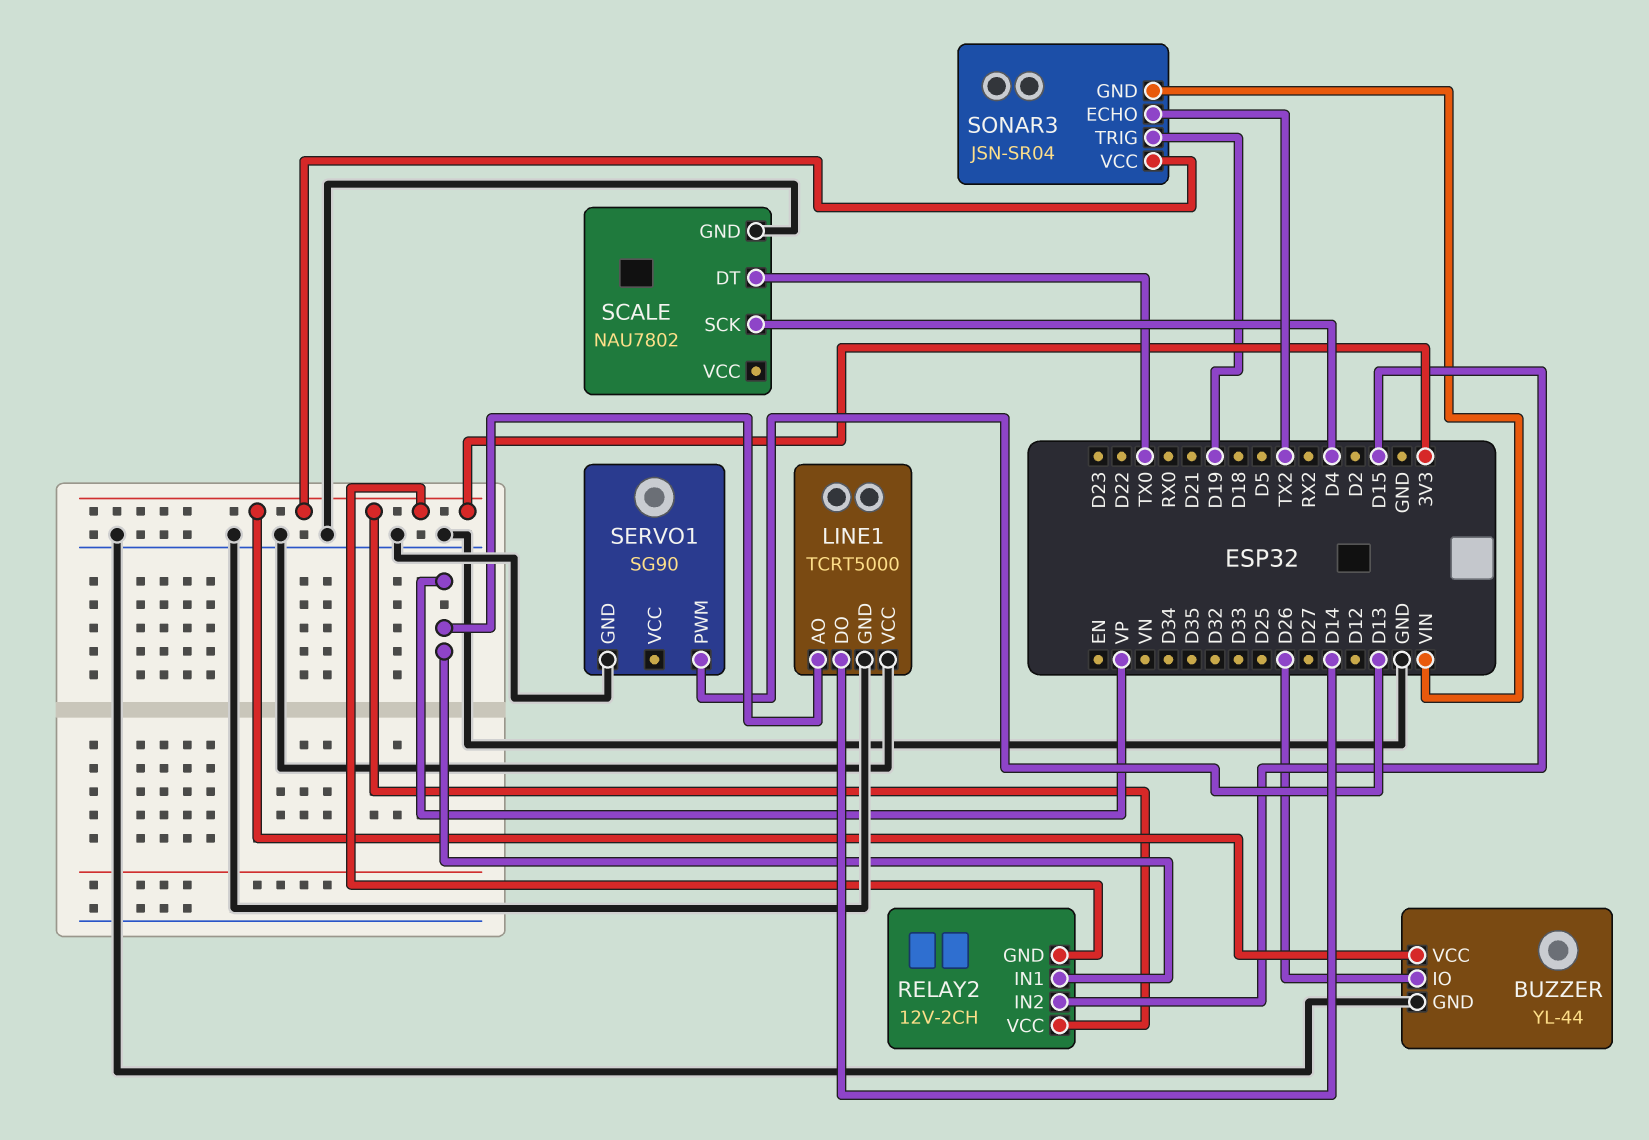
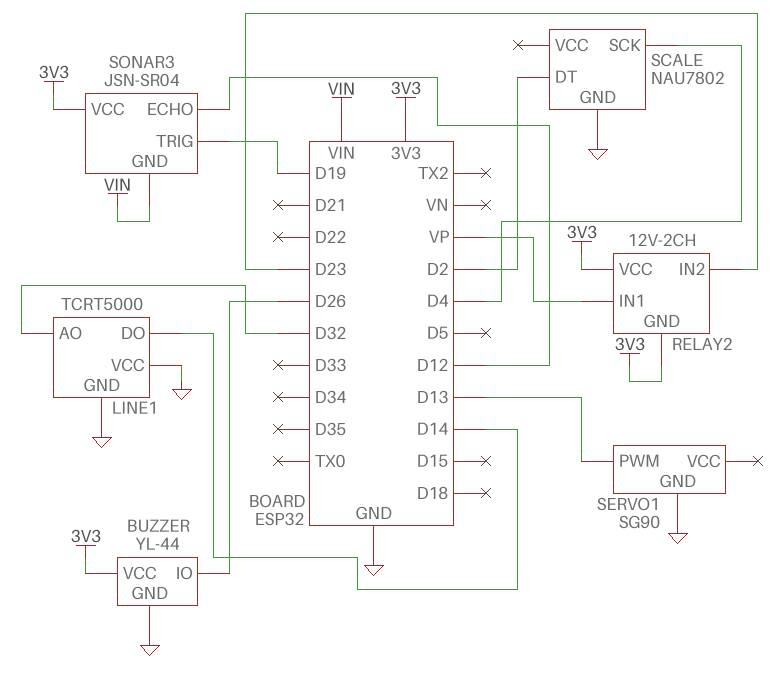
LINE1 pin AO: VP -> D32
RELAY2 pin IN2: D15 -> D23
SCALE pin DT: TX0 -> D2
SONAR3 pin ECHO: TX2 -> D12

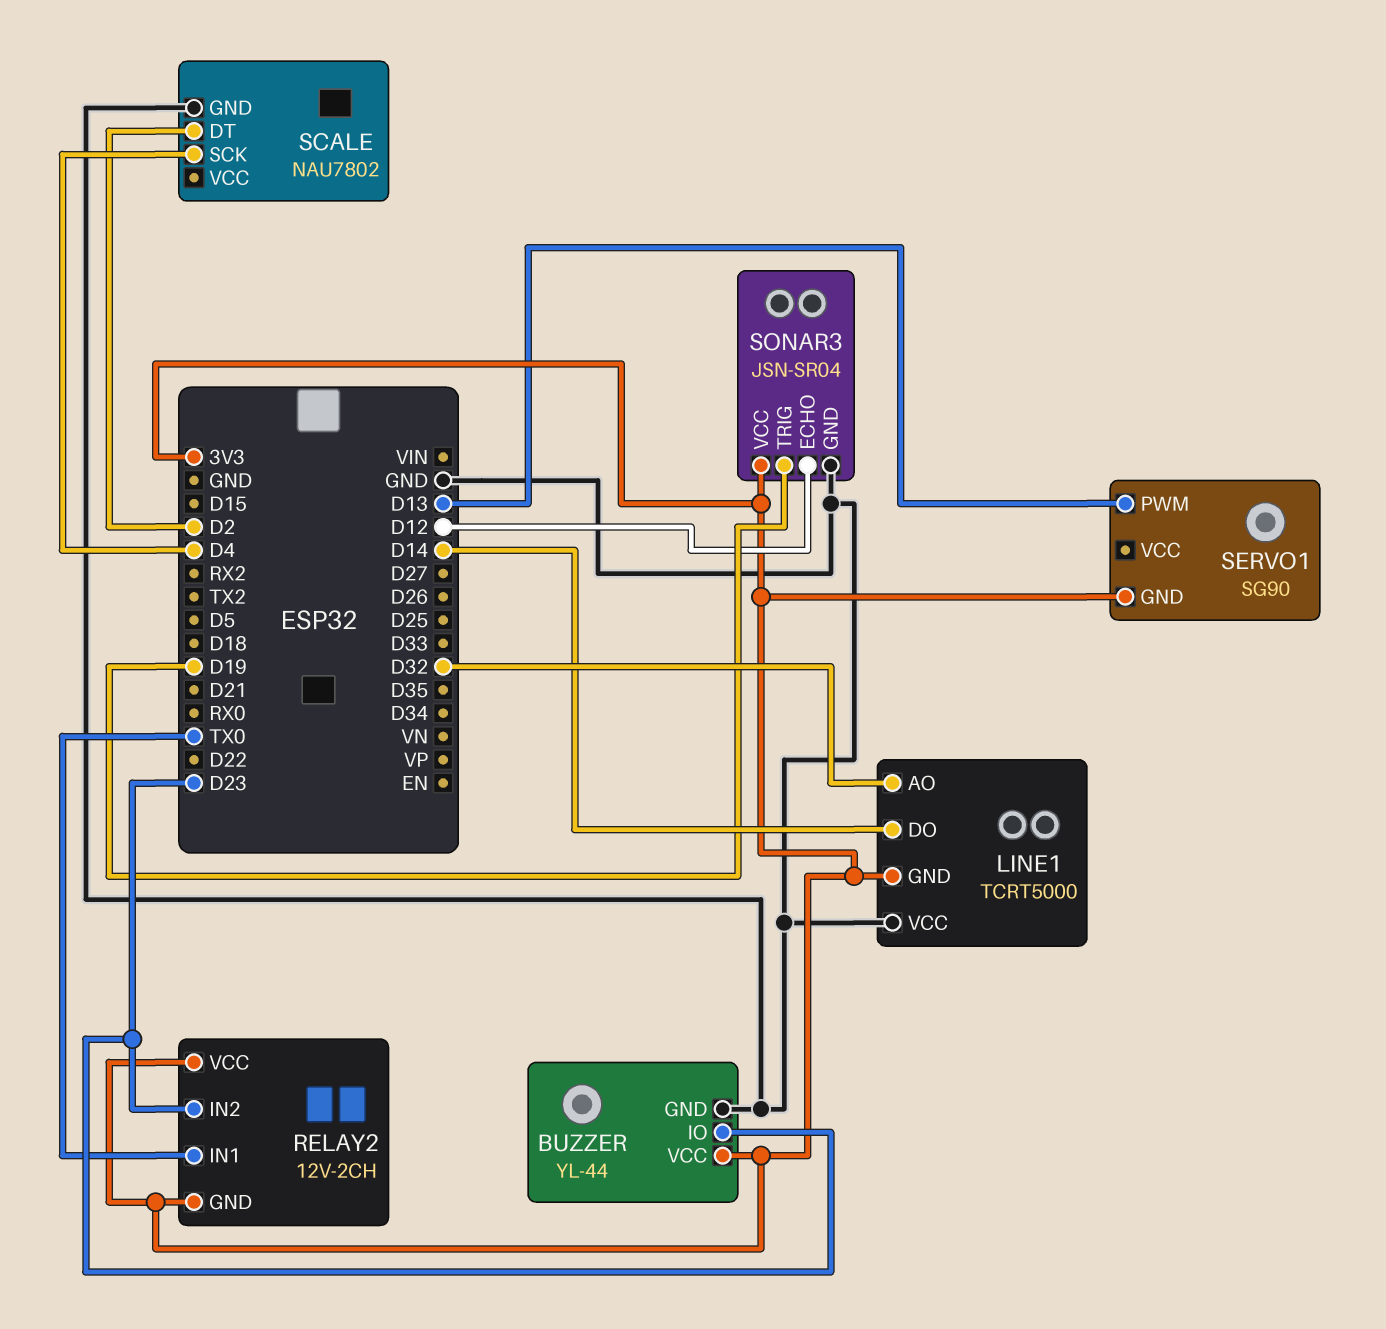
BUZZER pin IO: D26 -> D23
LINE1 pin GND: GND -> 3V3
RELAY2 pin IN1: VP -> TX0
SERVO1 pin GND: GND -> 3V3
SONAR3 pin GND: VIN -> GND

